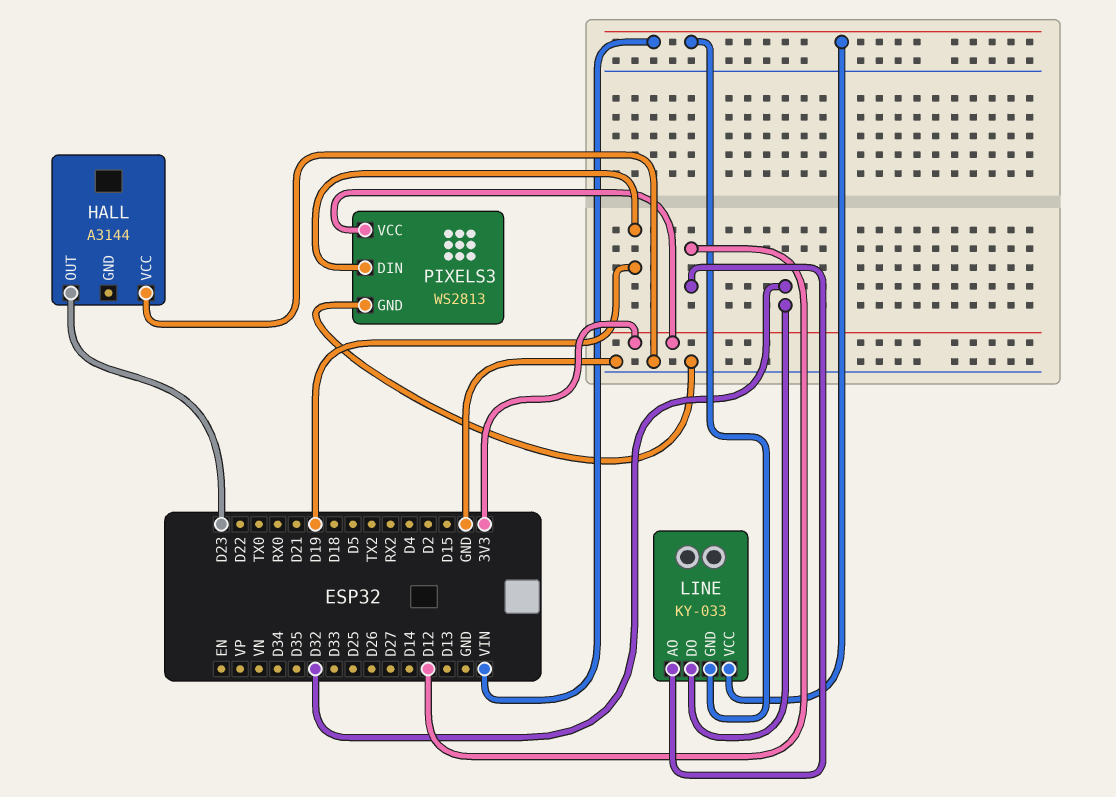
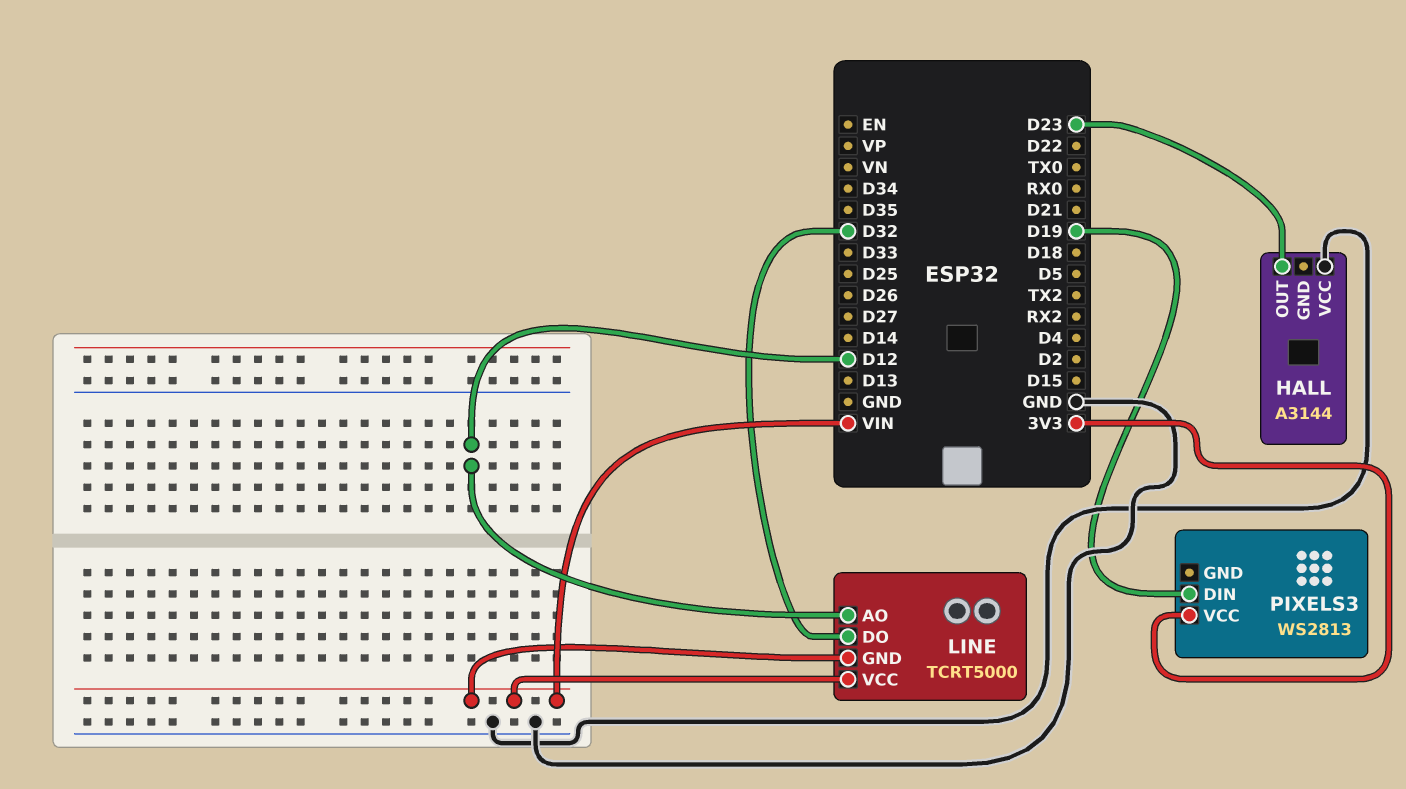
LINE: KY-033 -> TCRT5000
PIXELS3 pin GND: GND -> none

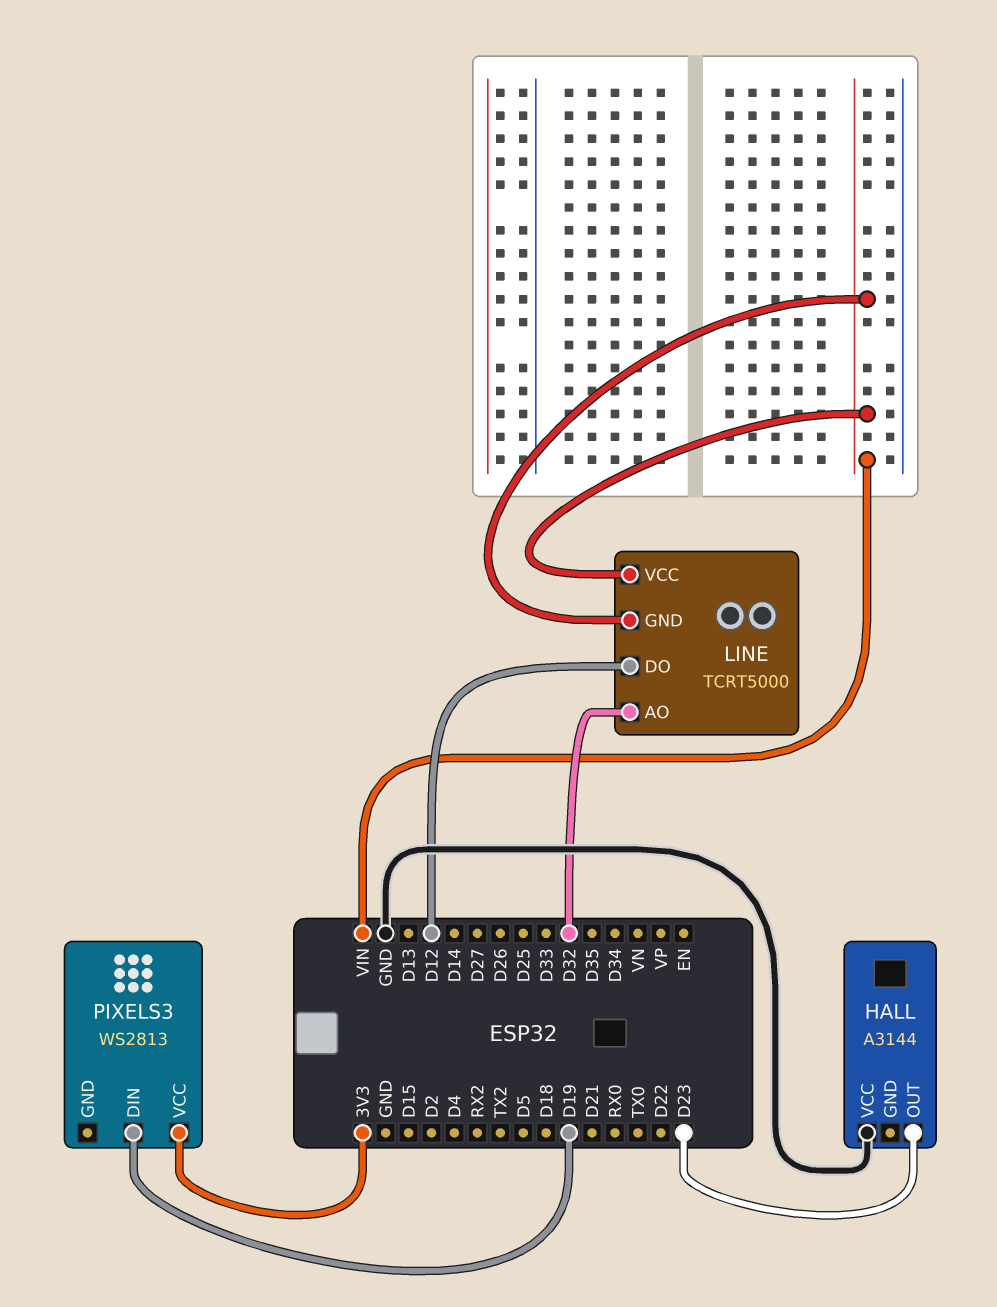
LINE pin AO: D12 -> D32
LINE pin DO: D32 -> D12

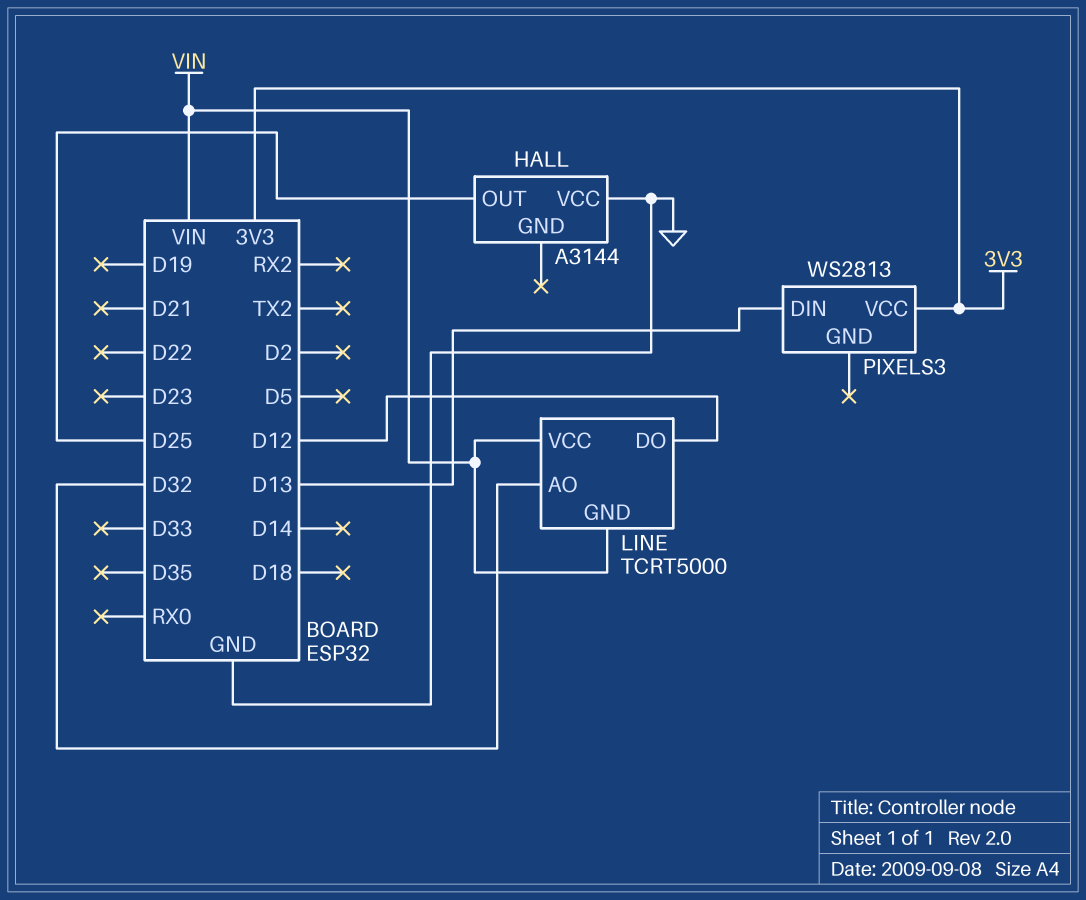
HALL pin OUT: D23 -> D25
PIXELS3 pin DIN: D19 -> D13

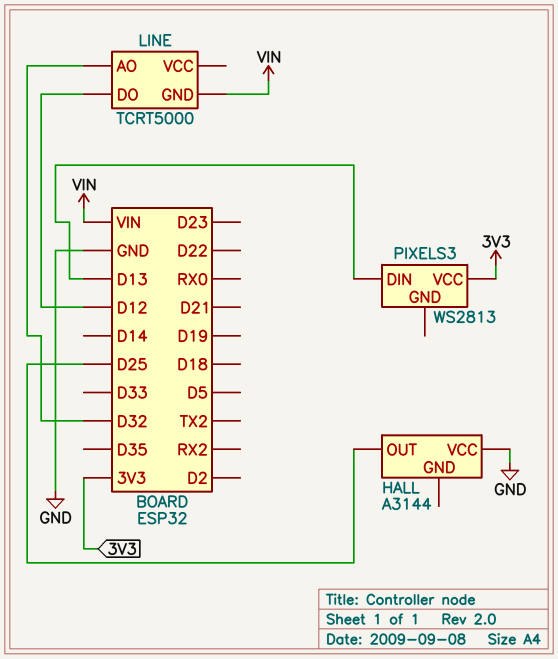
LINE pin VCC: VIN -> none

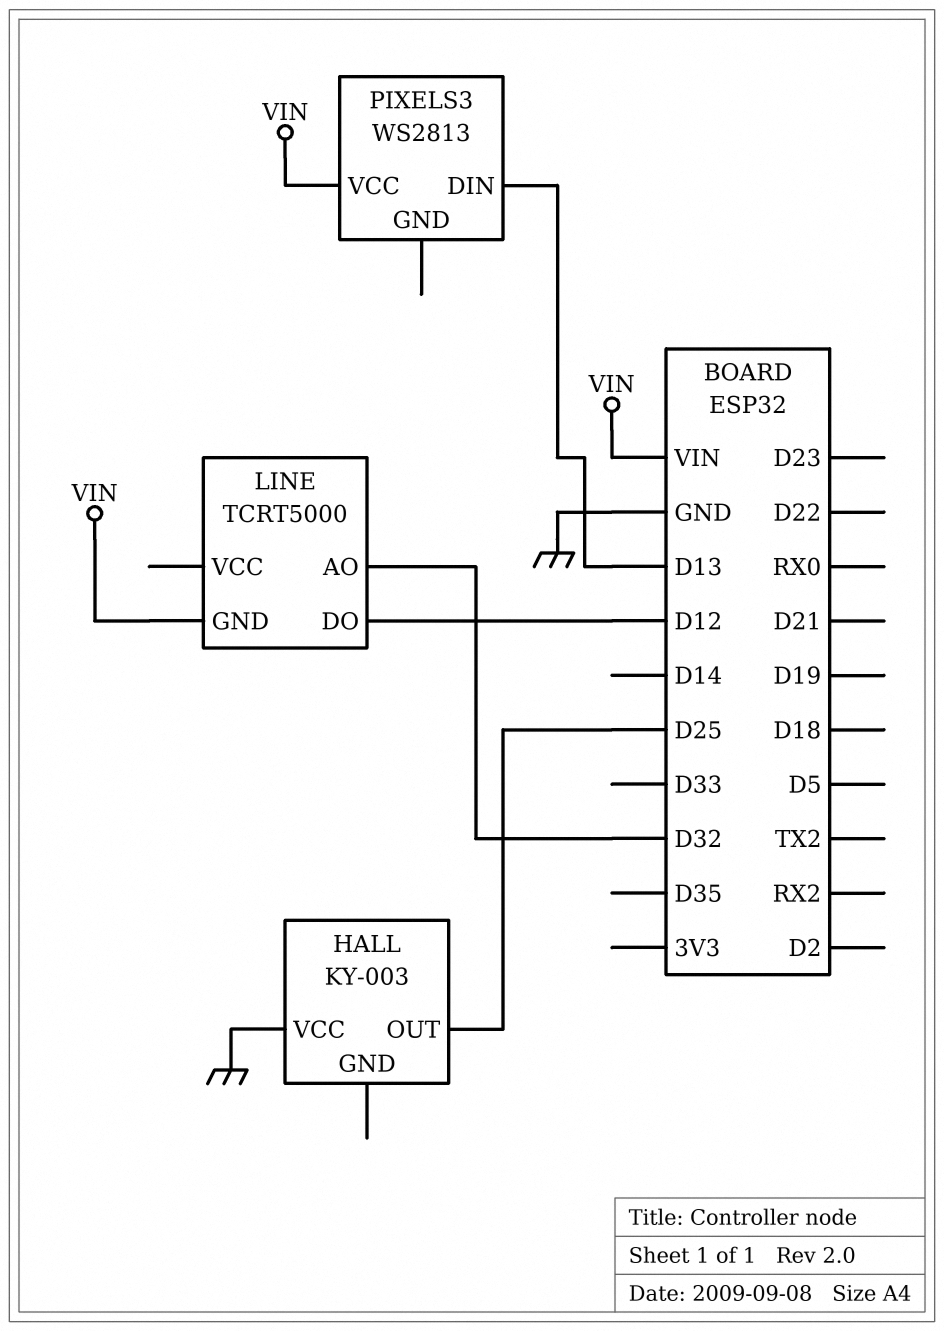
HALL: A3144 -> KY-003
PIXELS3 pin VCC: 3V3 -> VIN

